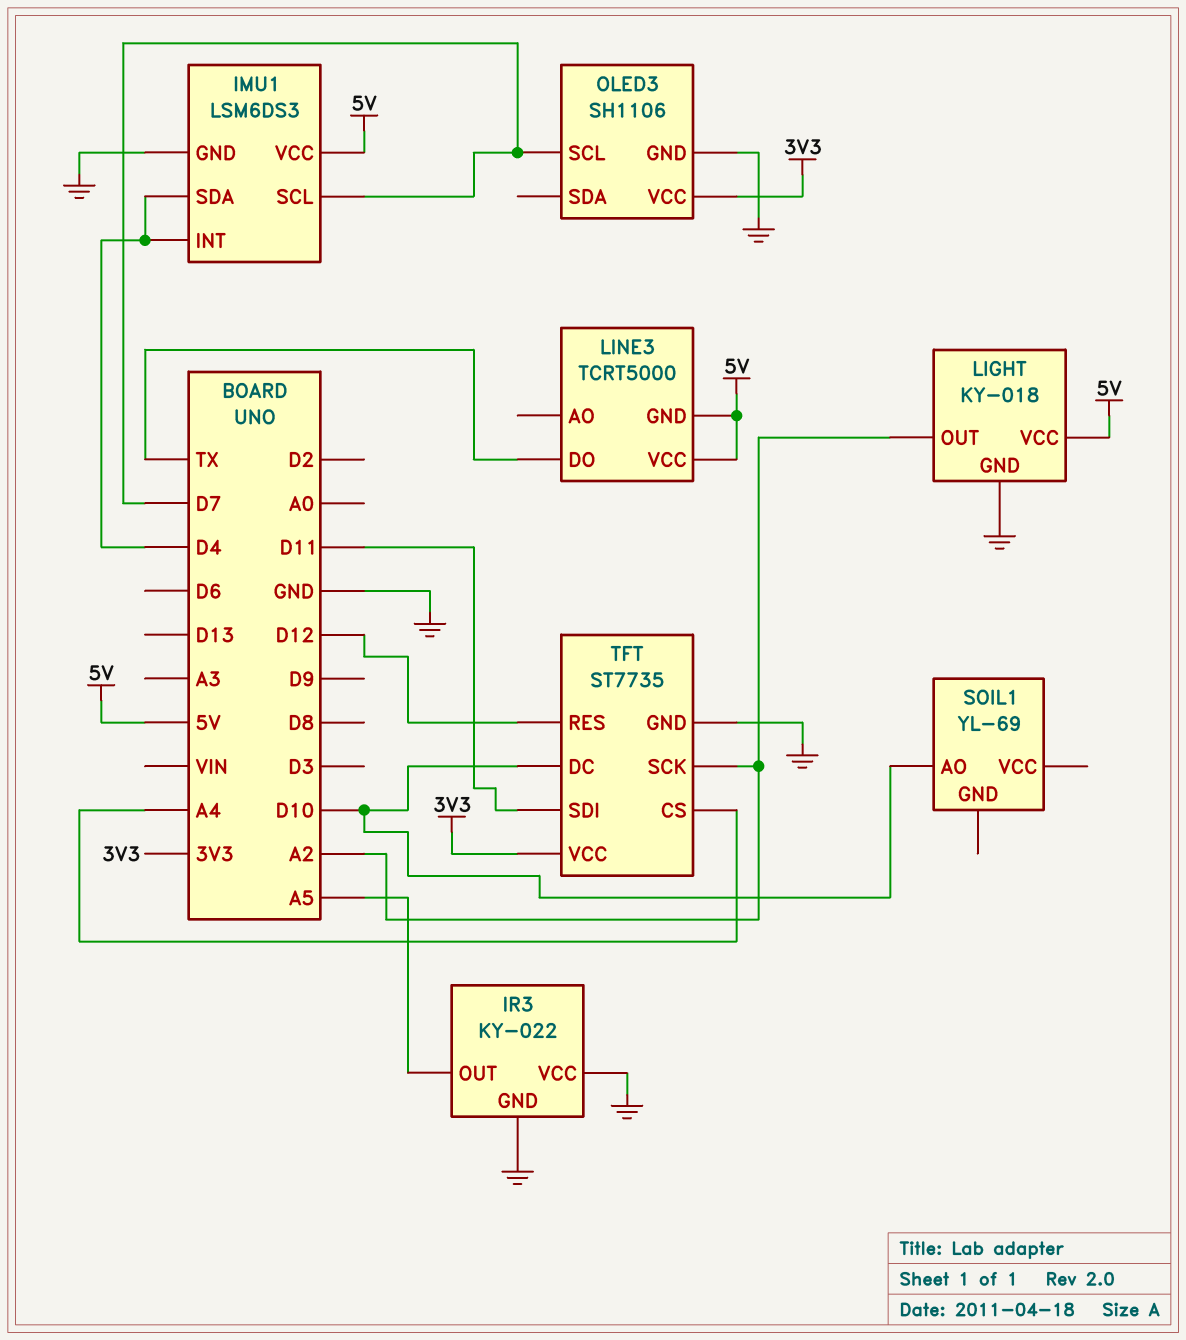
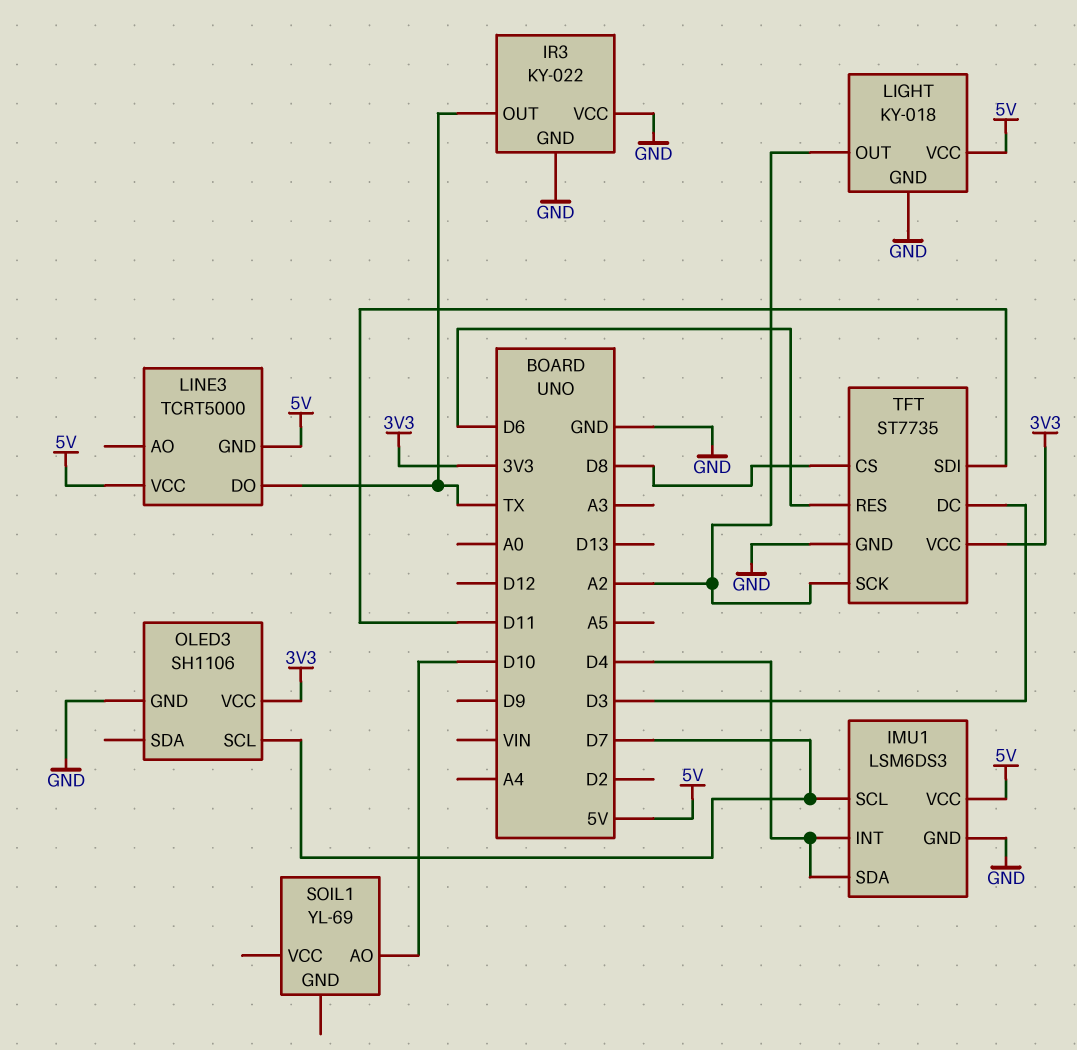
IR3 pin OUT: A5 -> TX
TFT pin CS: A4 -> D8
TFT pin DC: D10 -> D3
TFT pin RES: D12 -> D6

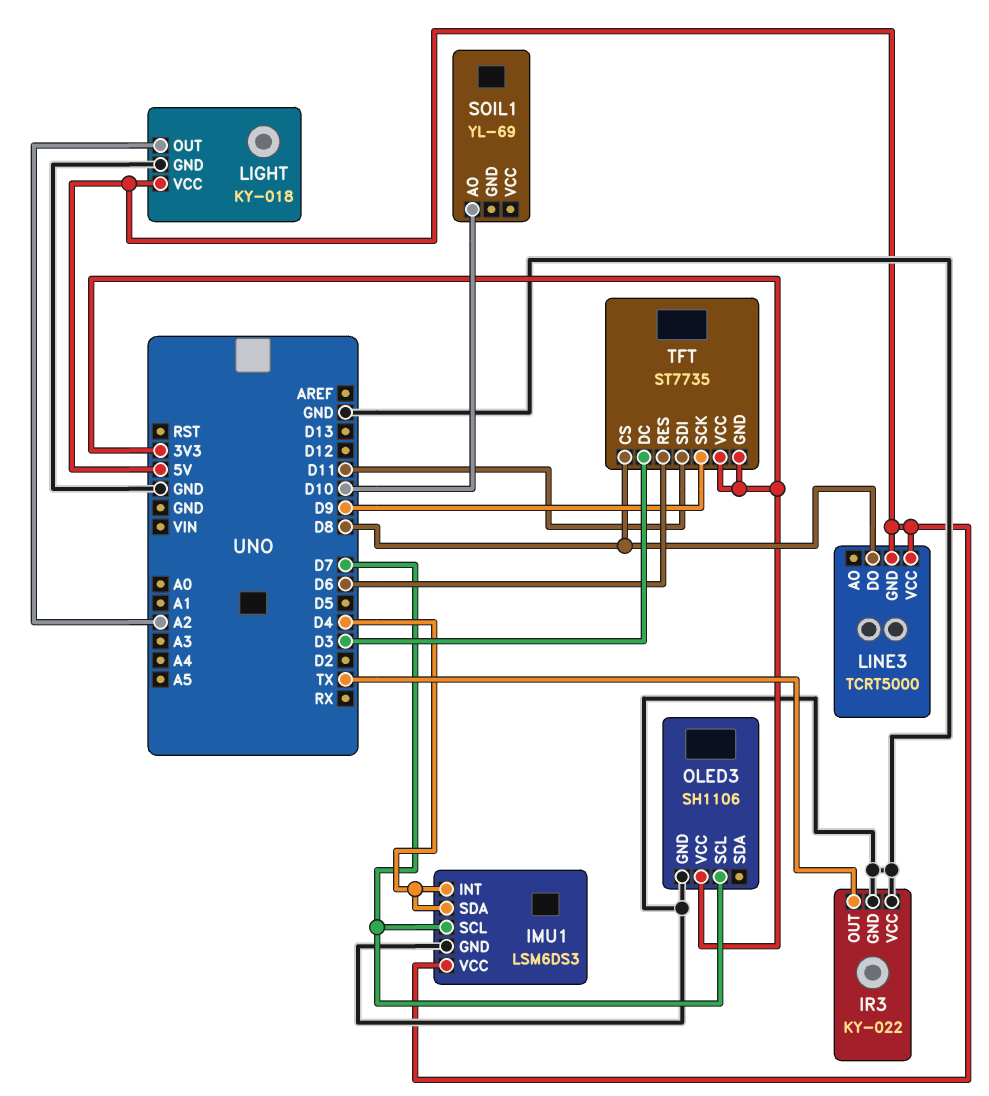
LINE3 pin DO: TX -> D8
TFT pin GND: GND -> 3V3
TFT pin SCK: A2 -> D9

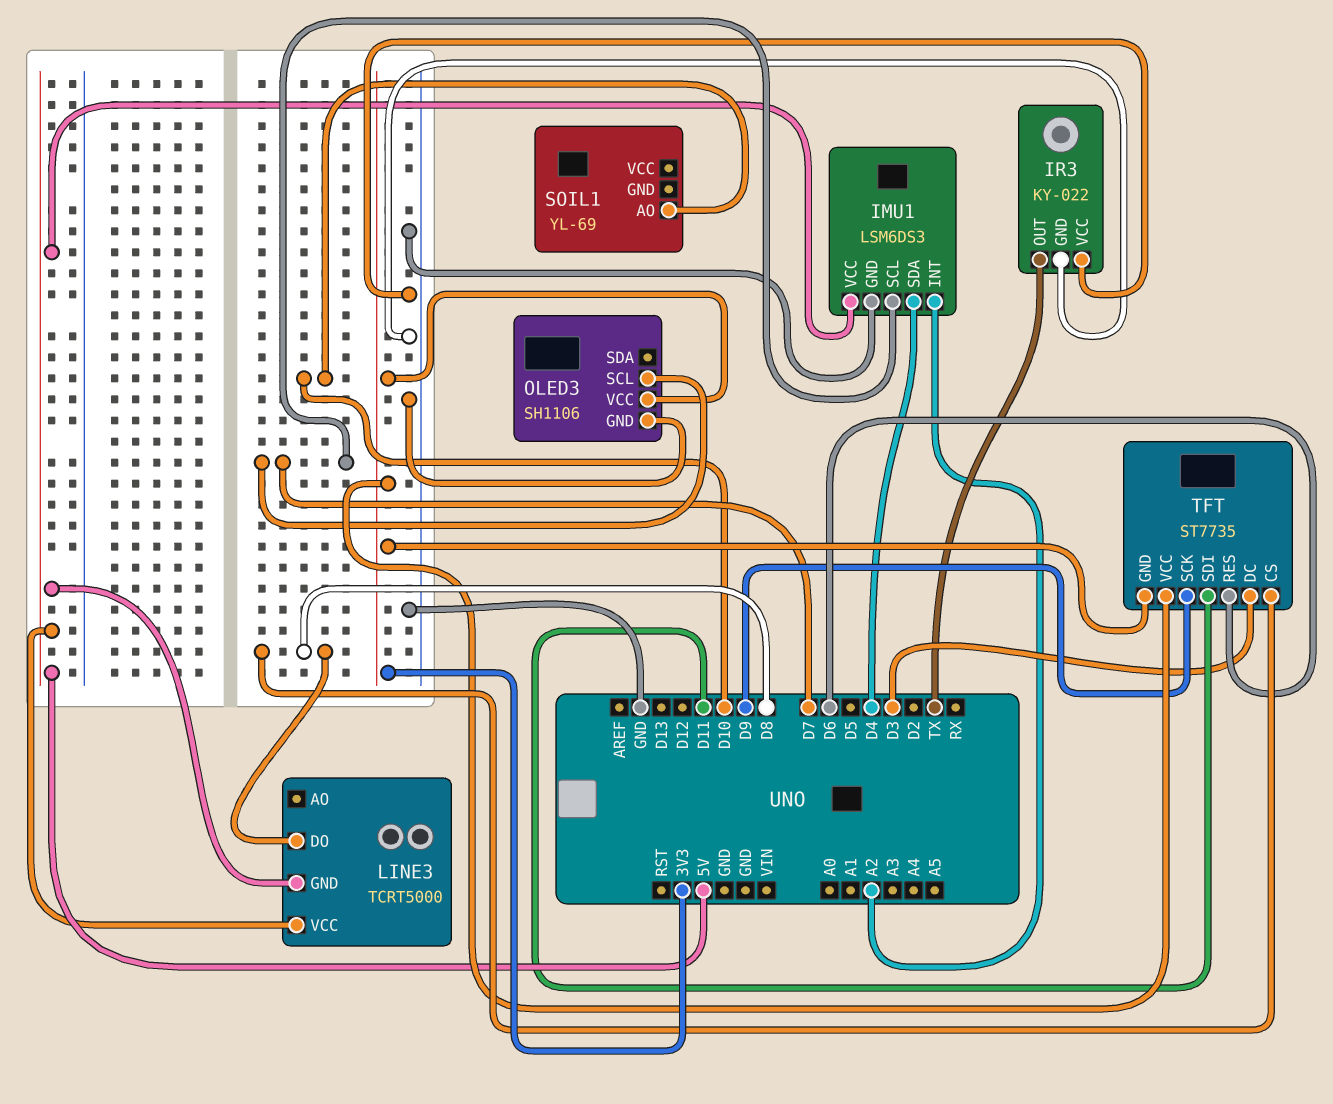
IMU1 pin INT: D4 -> A2
LIGHT: KY-018 -> none
LIGHT pin GND: GND -> none
LIGHT pin OUT: A2 -> none
LIGHT pin VCC: 5V -> none

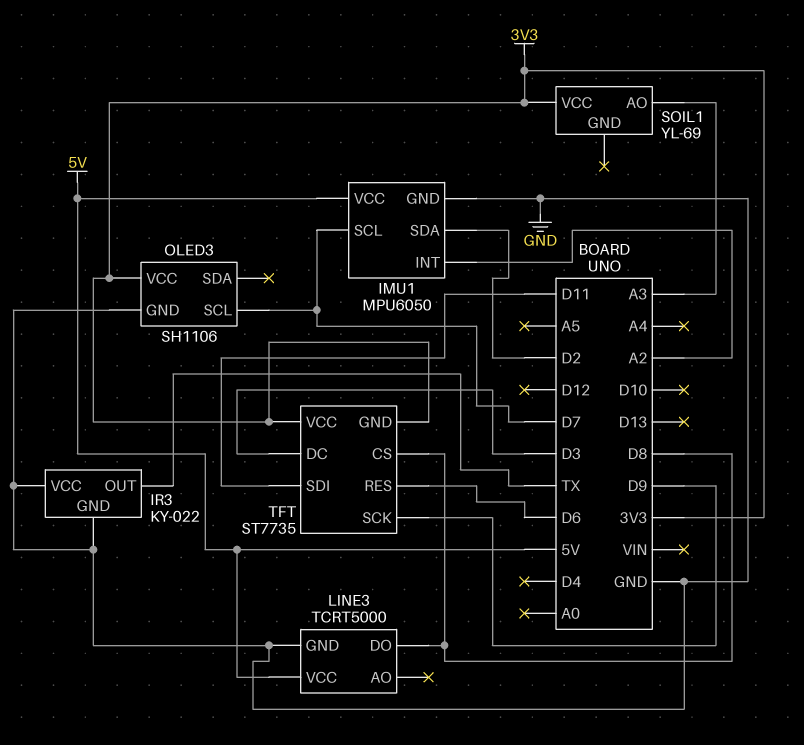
IMU1: LSM6DS3 -> MPU6050
IMU1 pin SDA: D4 -> D2
LINE3 pin GND: 5V -> GND
SOIL1 pin AO: D10 -> A3
SOIL1 pin VCC: none -> 3V3

